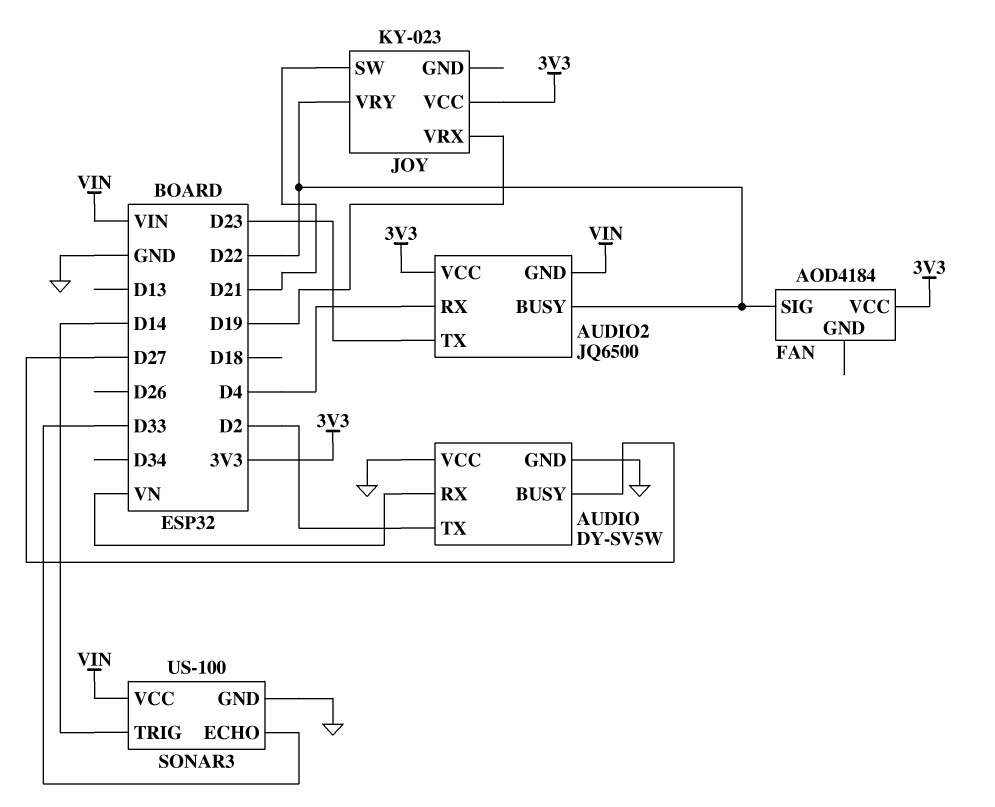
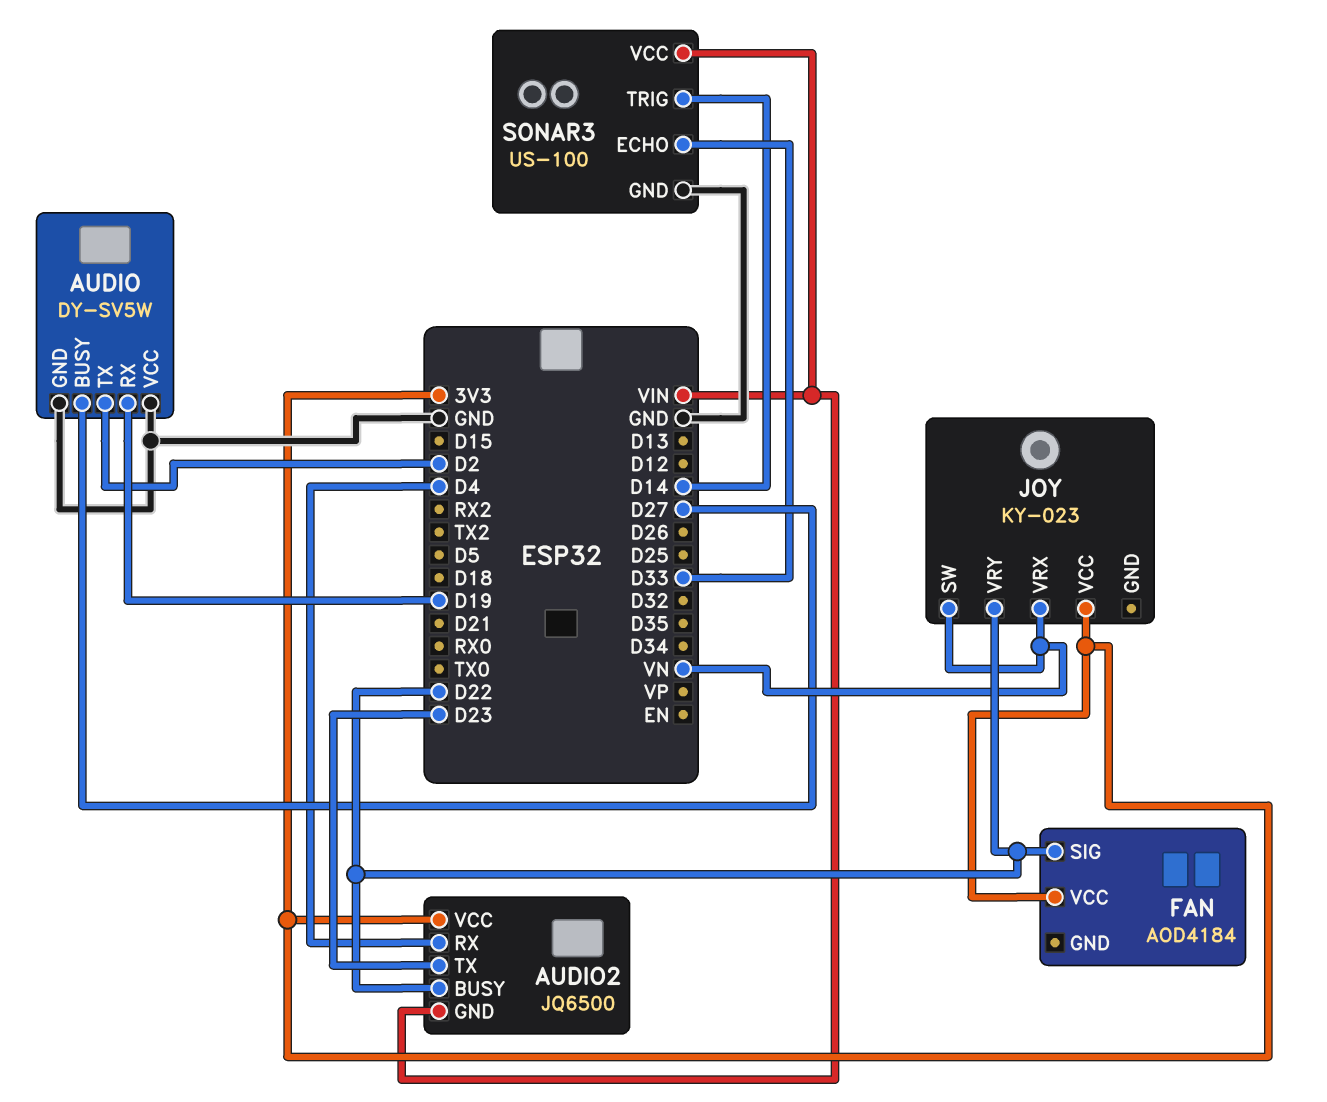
AUDIO pin RX: VN -> D19
JOY pin SW: D21 -> VN
JOY pin VRX: D19 -> VN

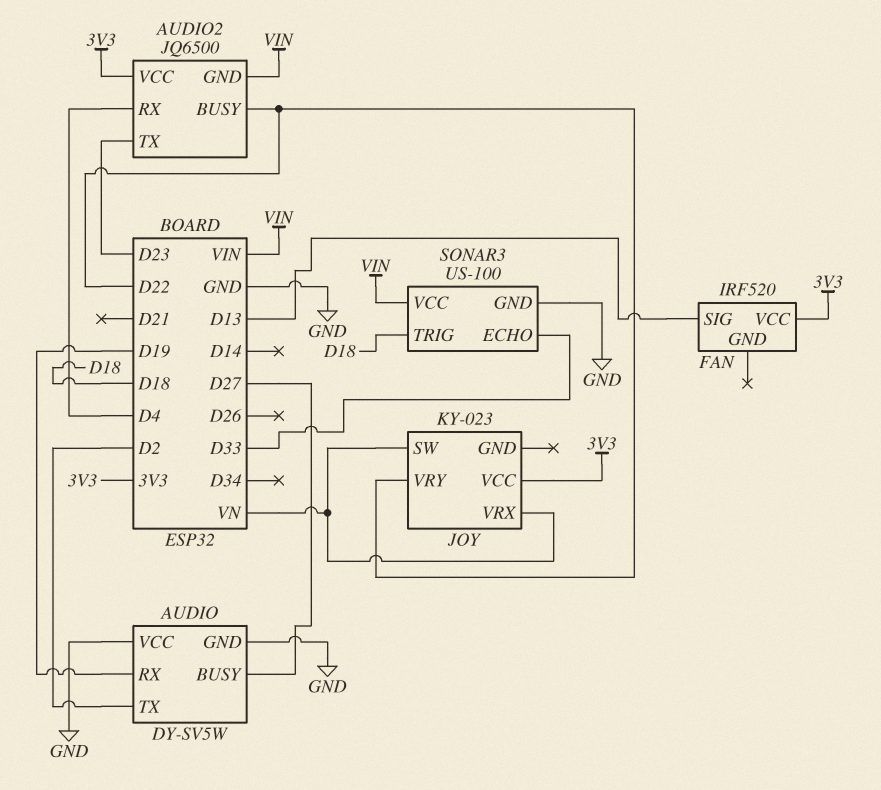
FAN: AOD4184 -> IRF520
FAN pin SIG: D22 -> D13
SONAR3 pin TRIG: D14 -> D18

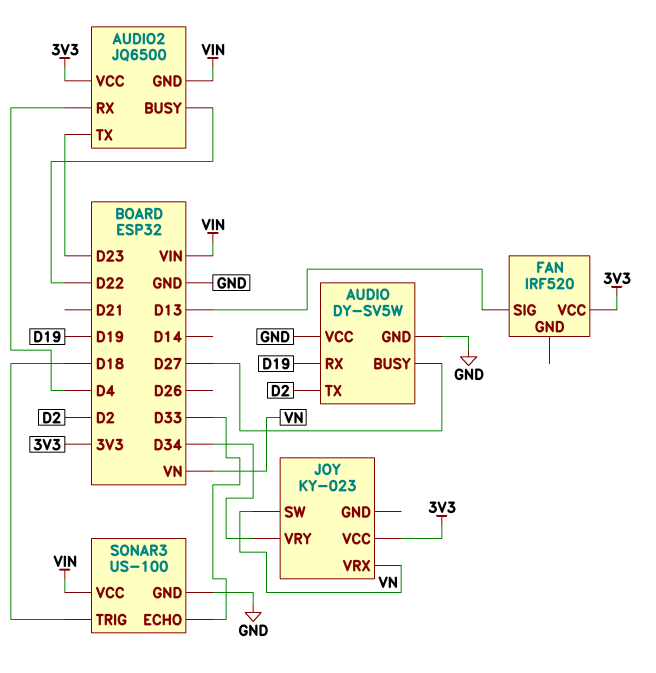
JOY pin VRY: D22 -> D34

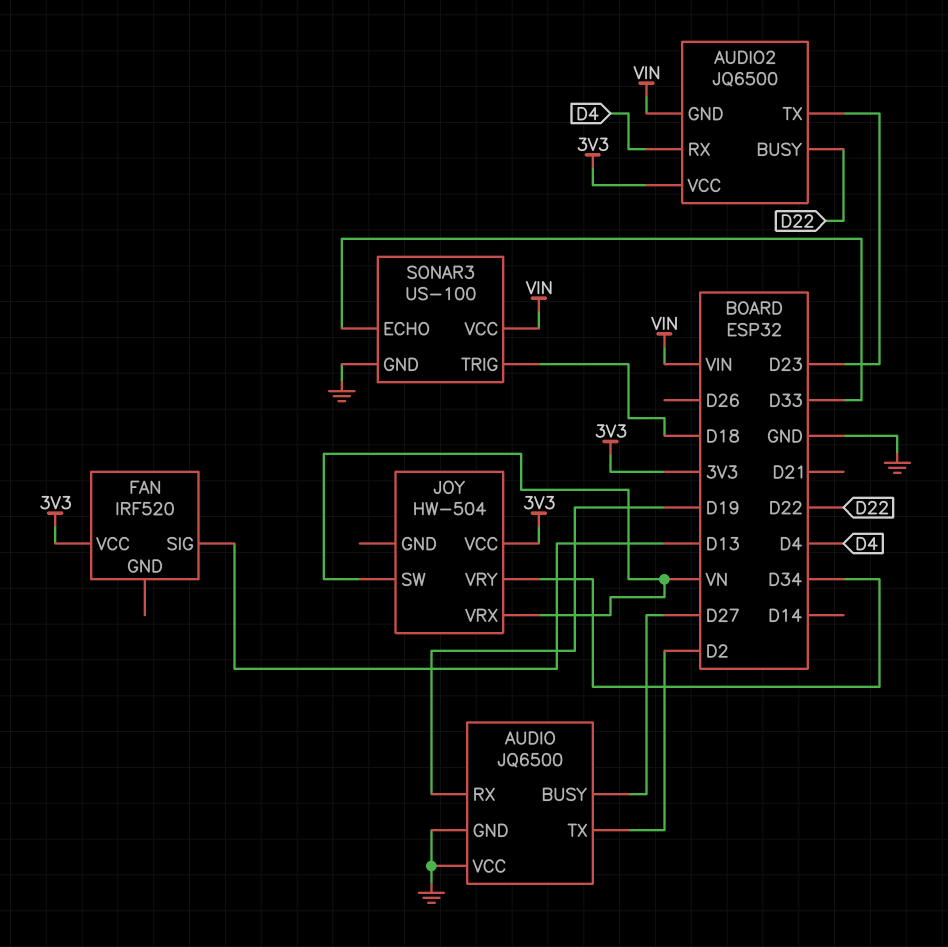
AUDIO: DY-SV5W -> JQ6500
JOY: KY-023 -> HW-504

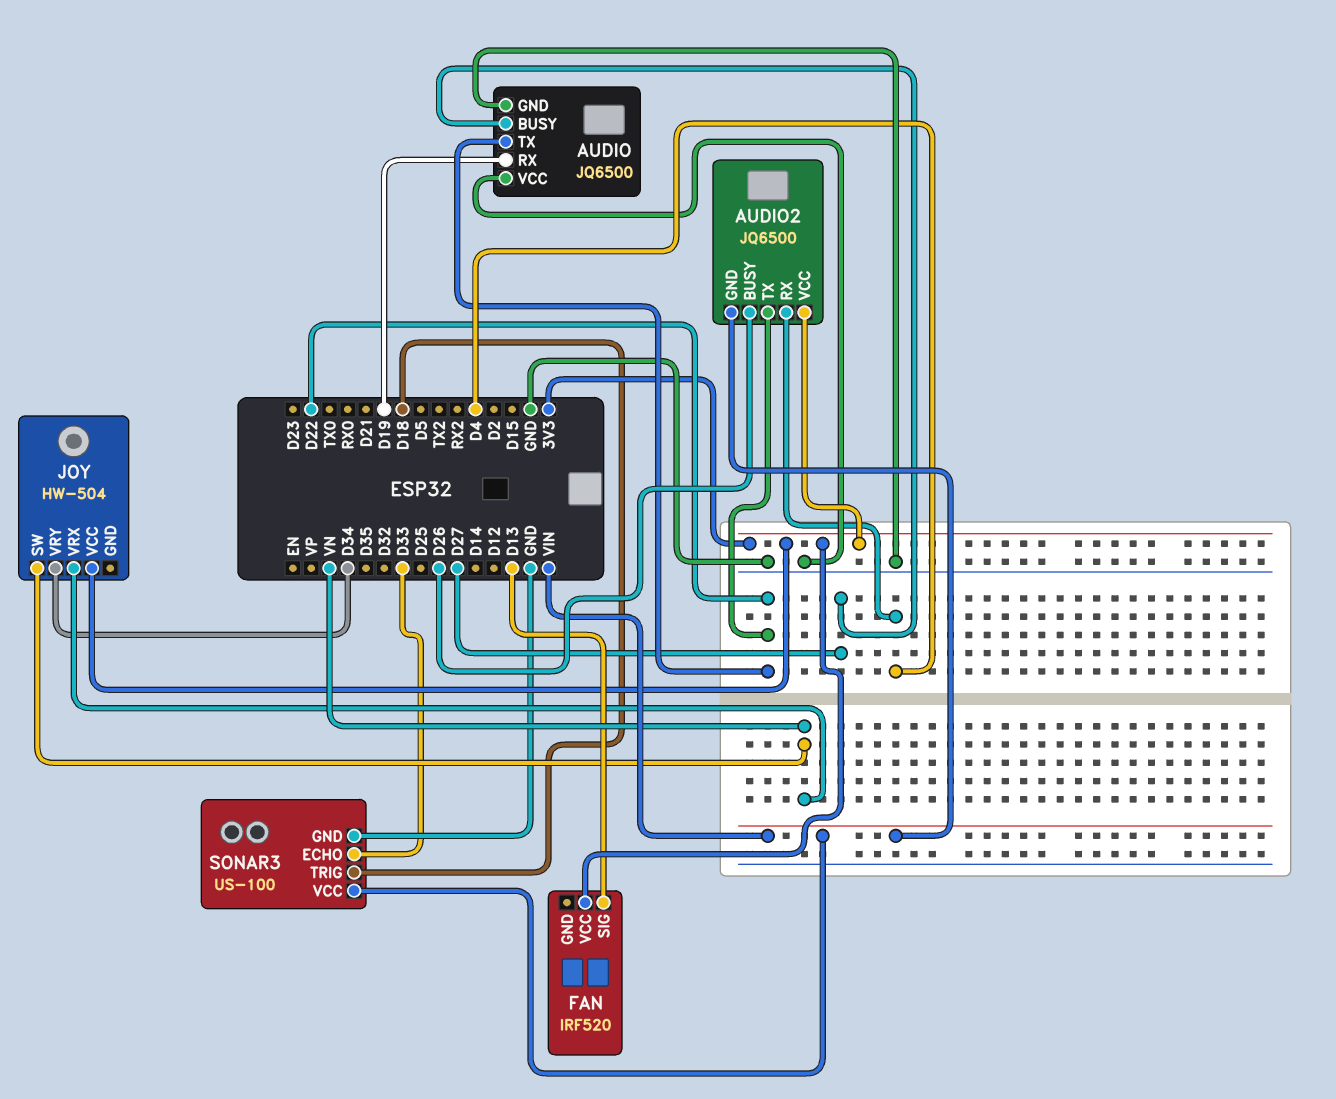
AUDIO pin TX: D2 -> D22
AUDIO2 pin BUSY: D22 -> D26
AUDIO2 pin TX: D23 -> D22

